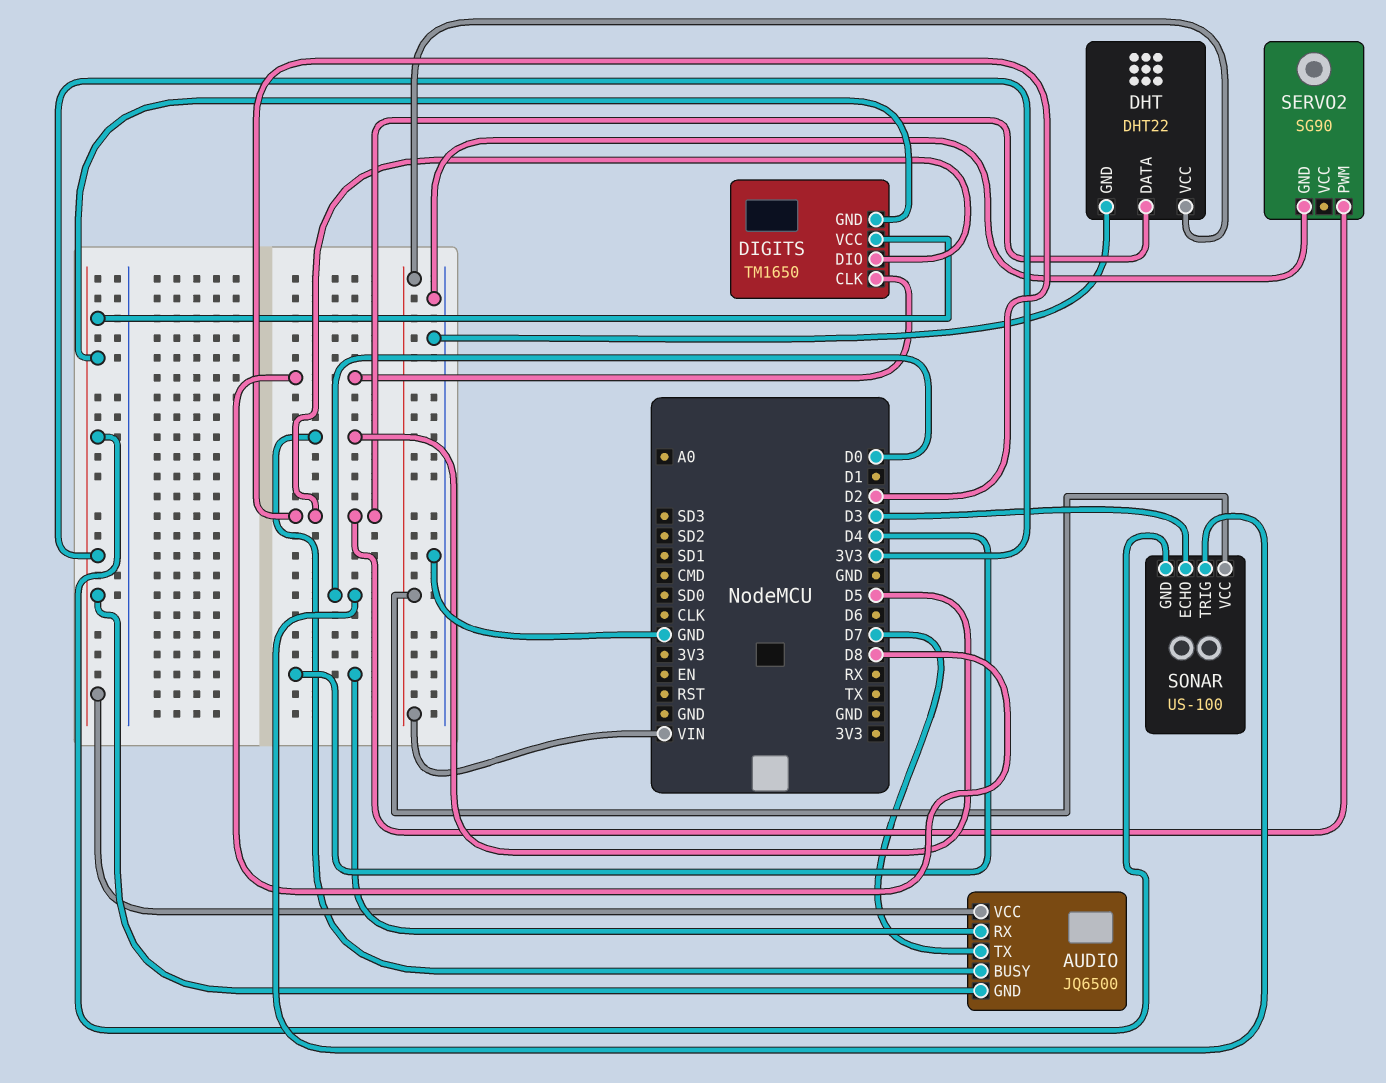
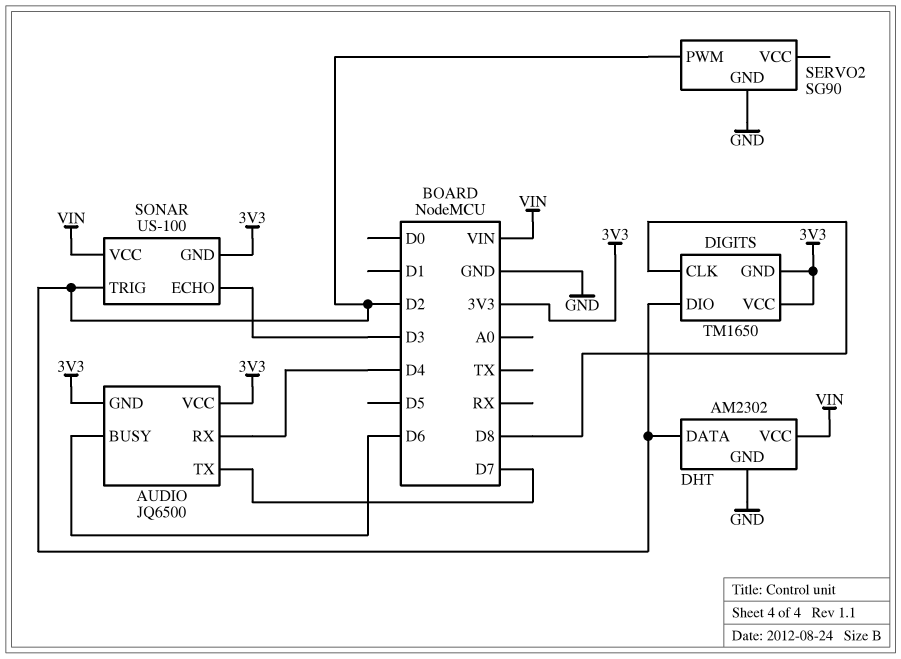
AUDIO pin BUSY: D5 -> D6
DHT: DHT22 -> AM2302
SONAR pin TRIG: D0 -> D2

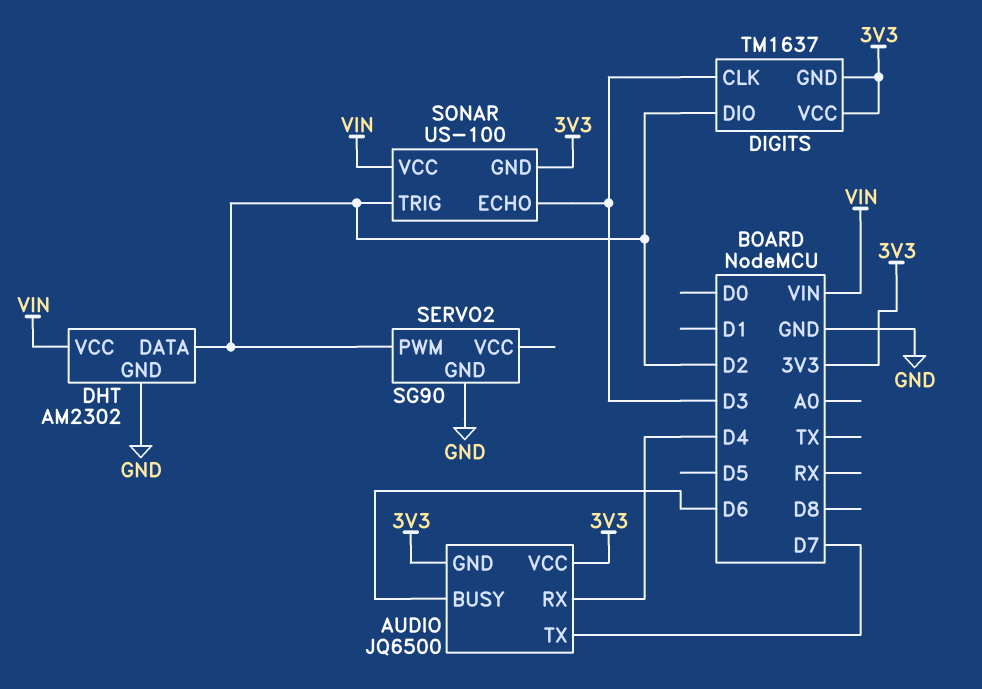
DIGITS: TM1650 -> TM1637
DIGITS pin CLK: D8 -> D3

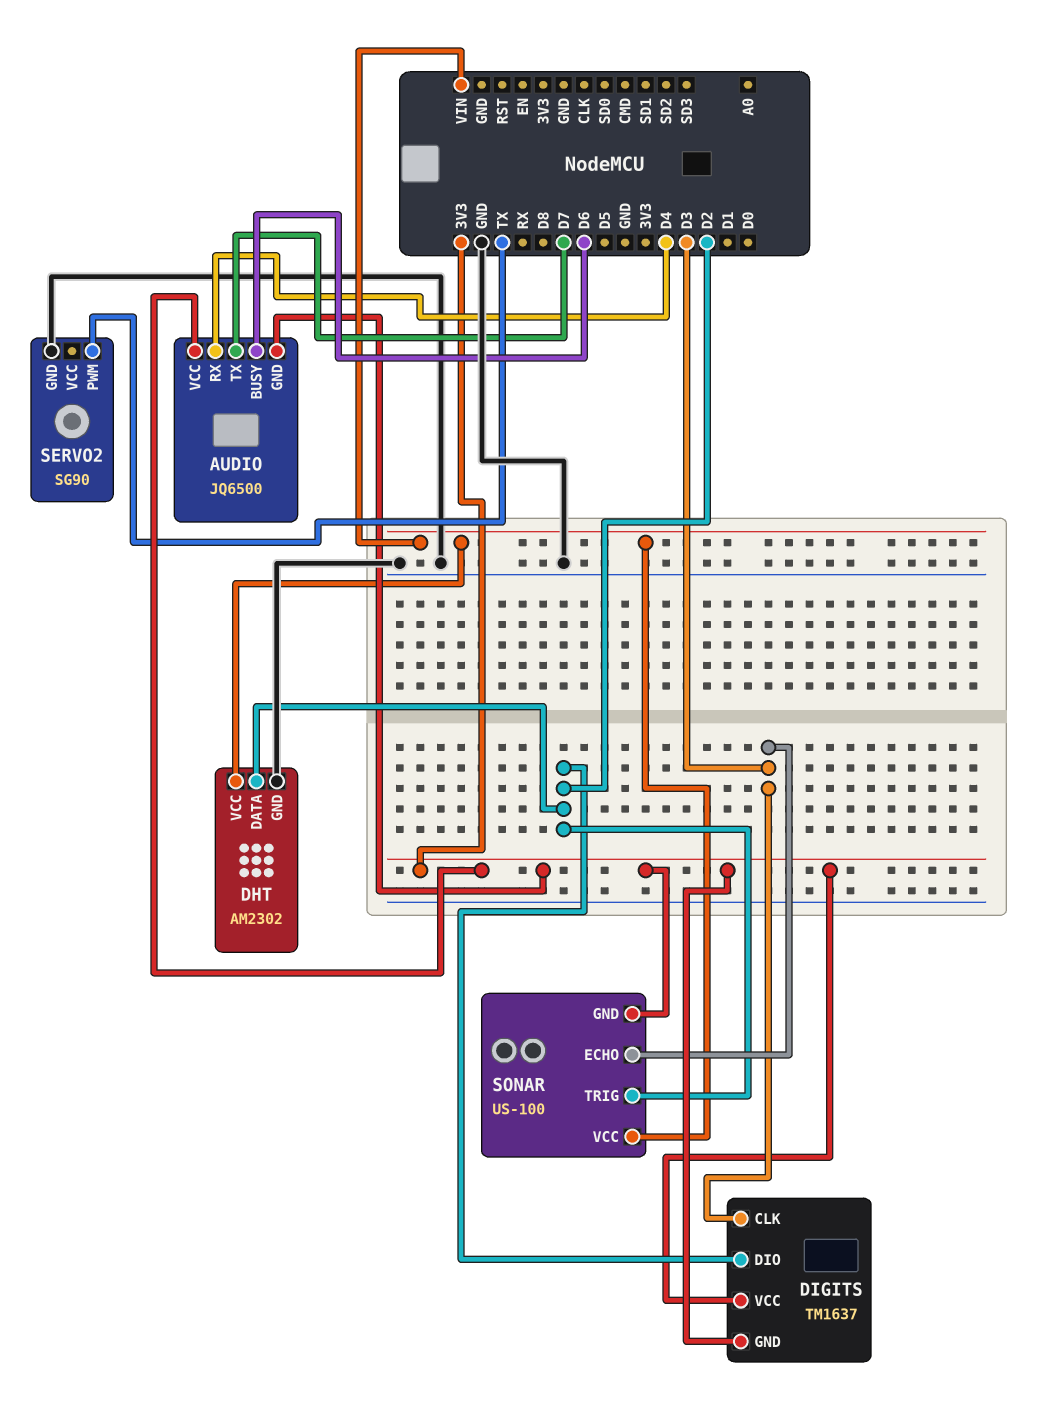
SERVO2 pin PWM: D2 -> TX

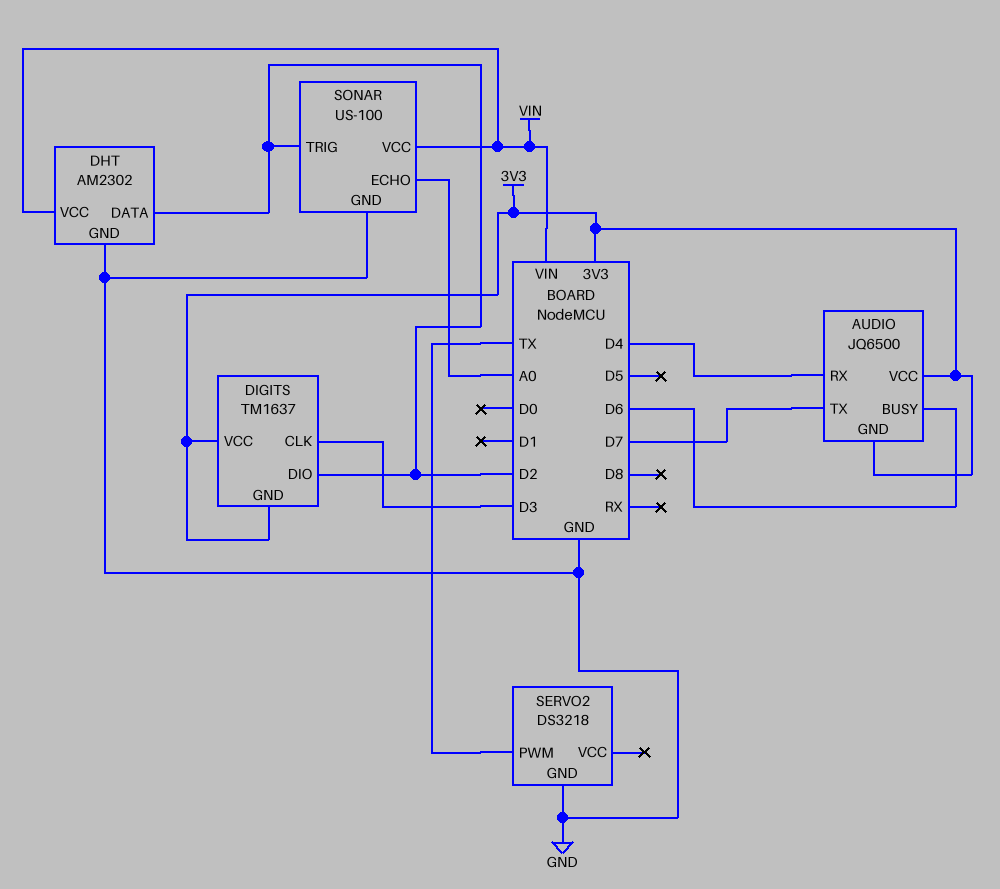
SERVO2: SG90 -> DS3218
SONAR pin ECHO: D3 -> A0
SONAR pin GND: 3V3 -> GND

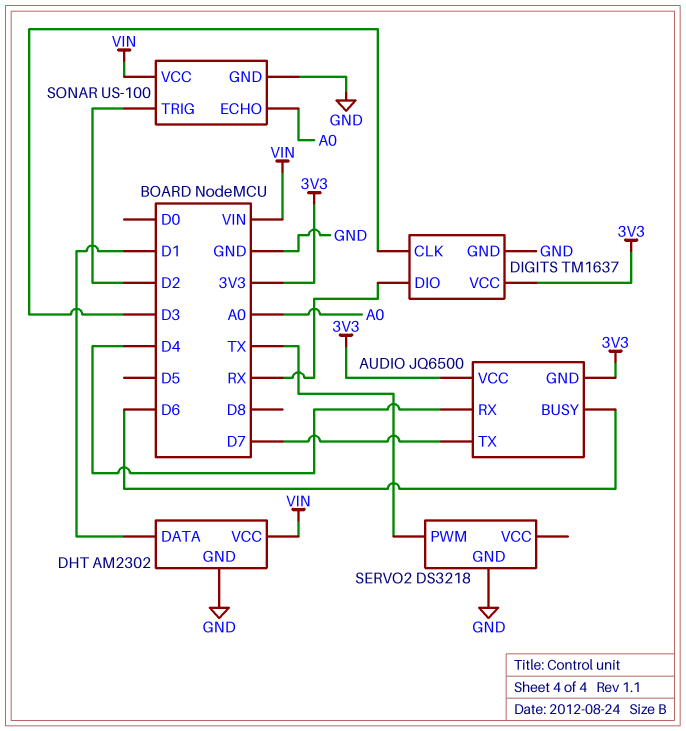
DHT pin DATA: D2 -> D1
DIGITS pin DIO: D2 -> RX
DIGITS pin GND: 3V3 -> GND

